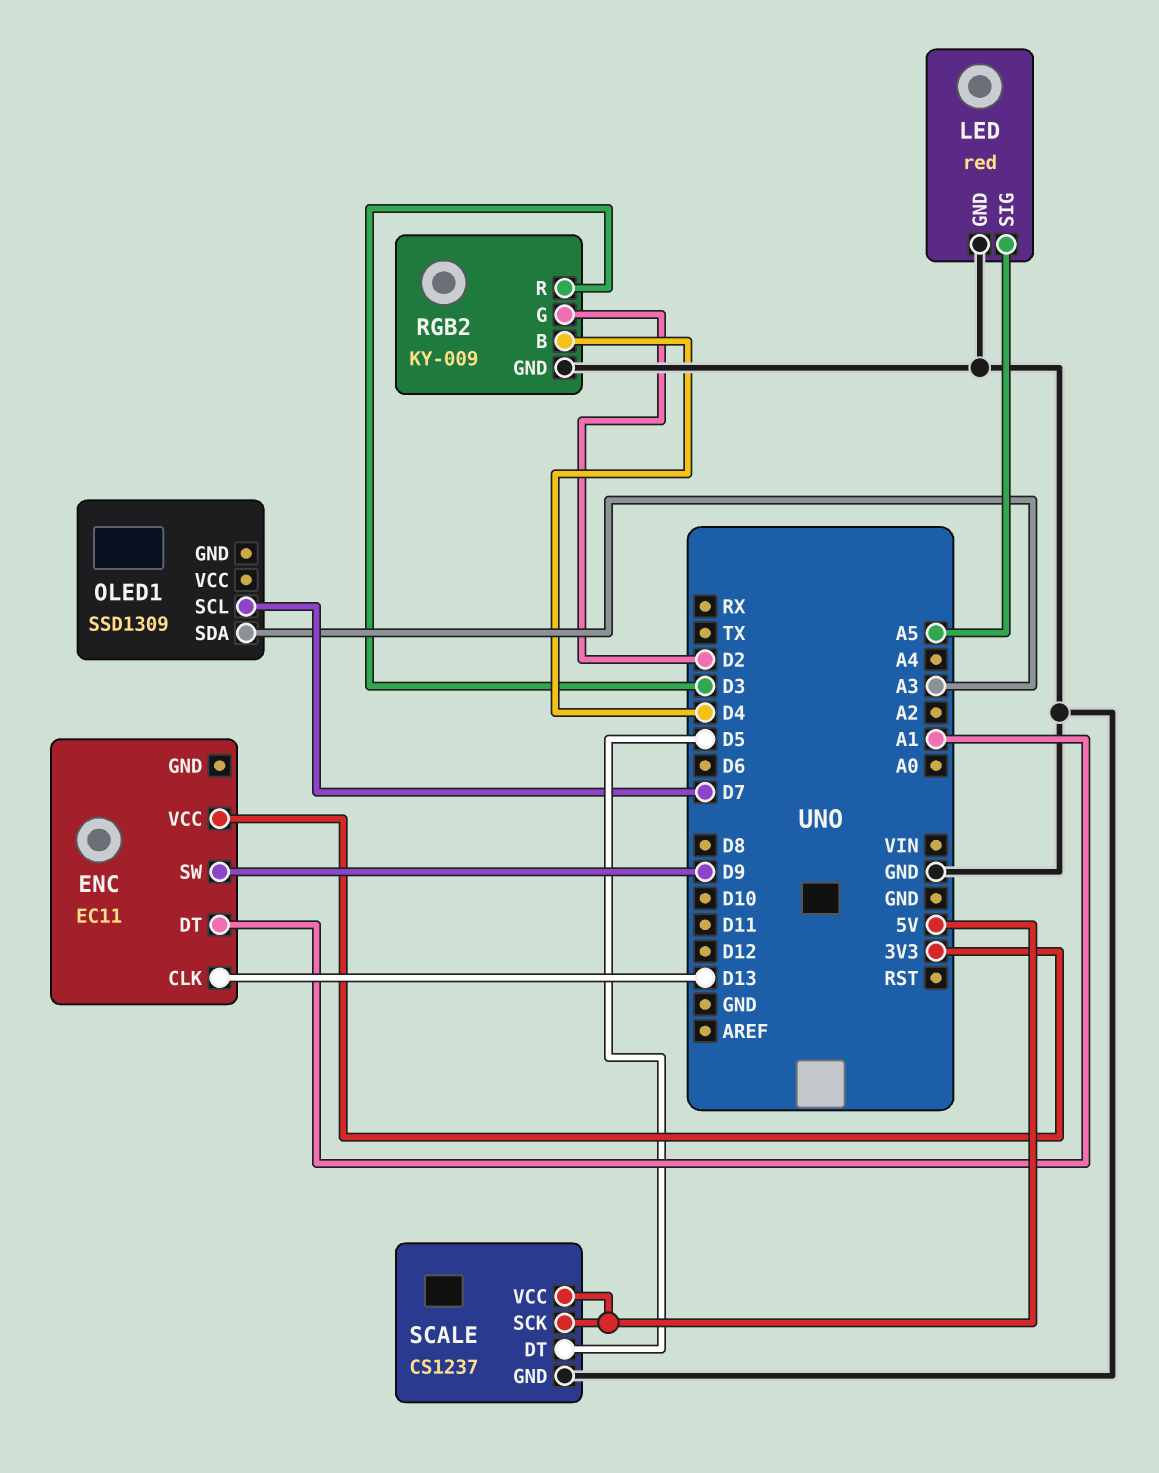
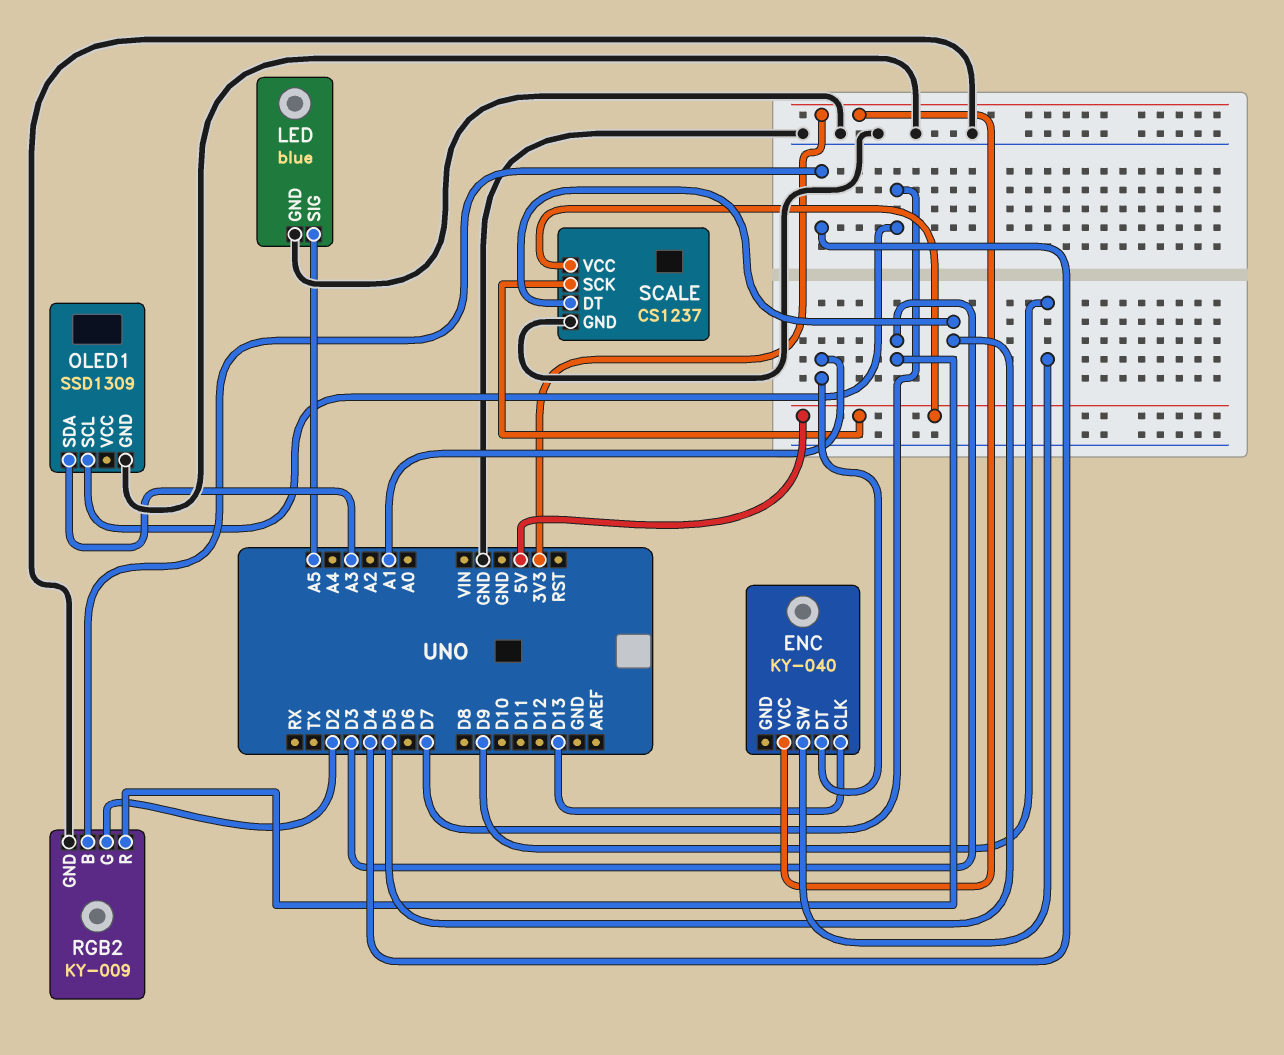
ENC: EC11 -> KY-040
LED: red -> blue
OLED1 pin GND: none -> GND

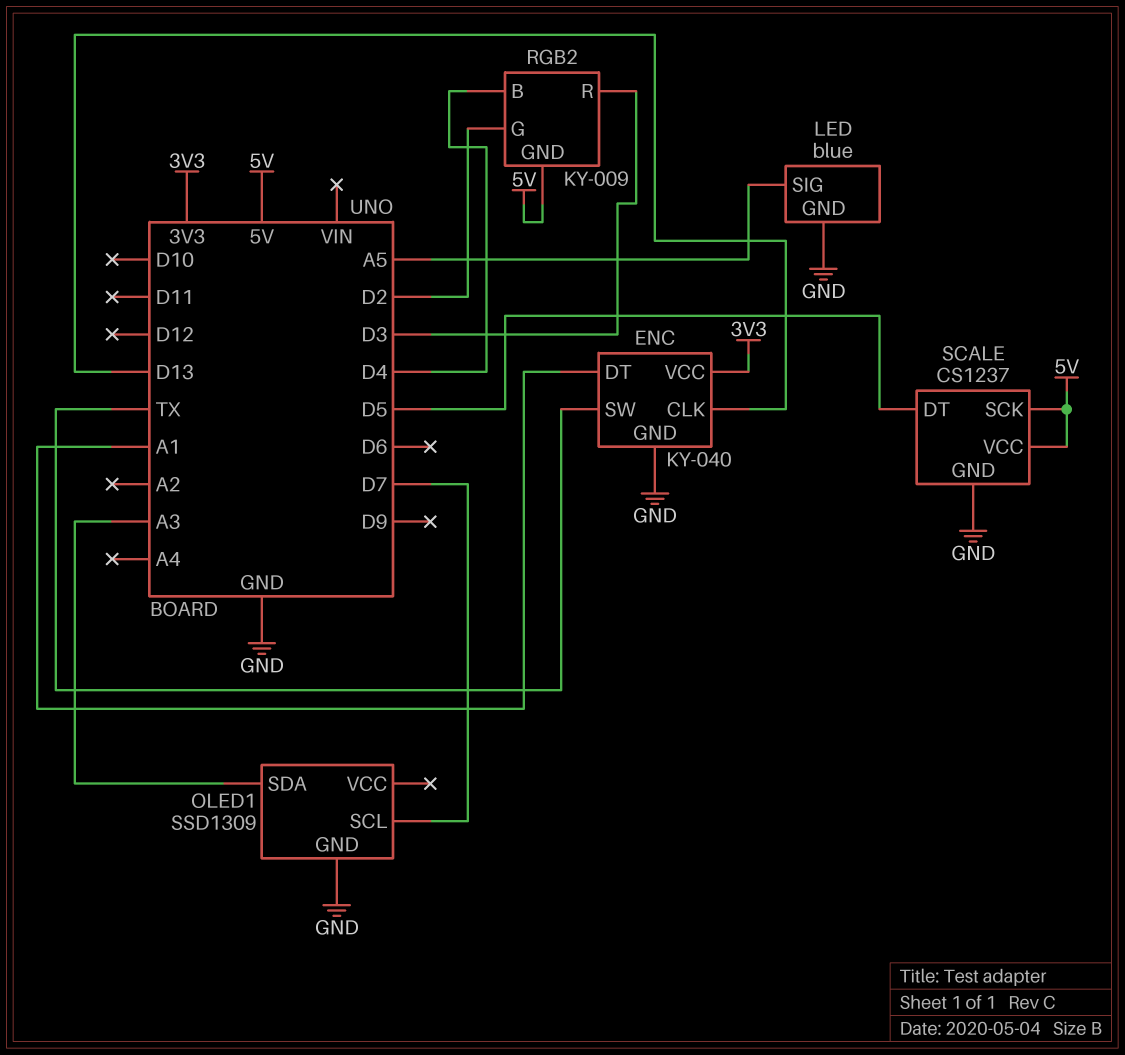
ENC pin GND: none -> GND
ENC pin SW: D9 -> TX
RGB2 pin GND: GND -> 5V

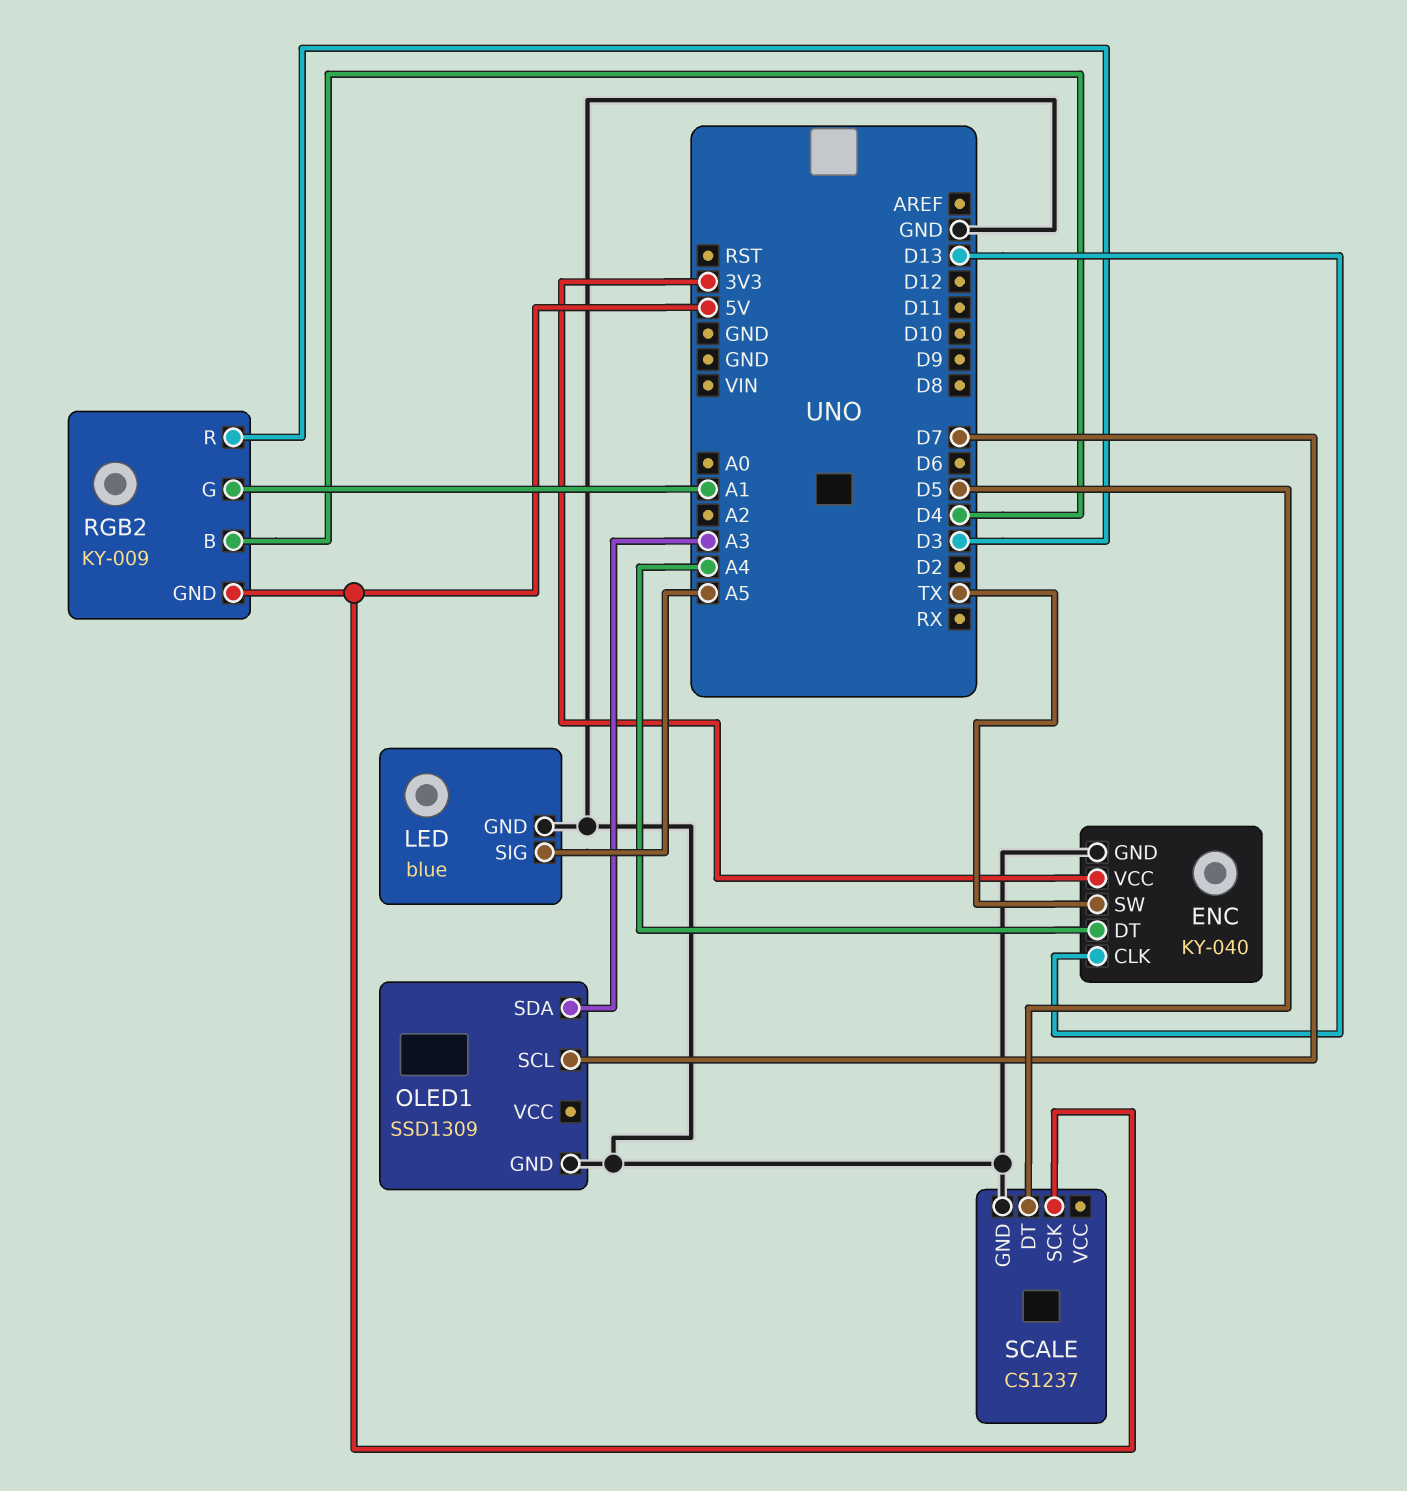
ENC pin DT: A1 -> A4
RGB2 pin G: D2 -> A1
SCALE pin VCC: 5V -> none

